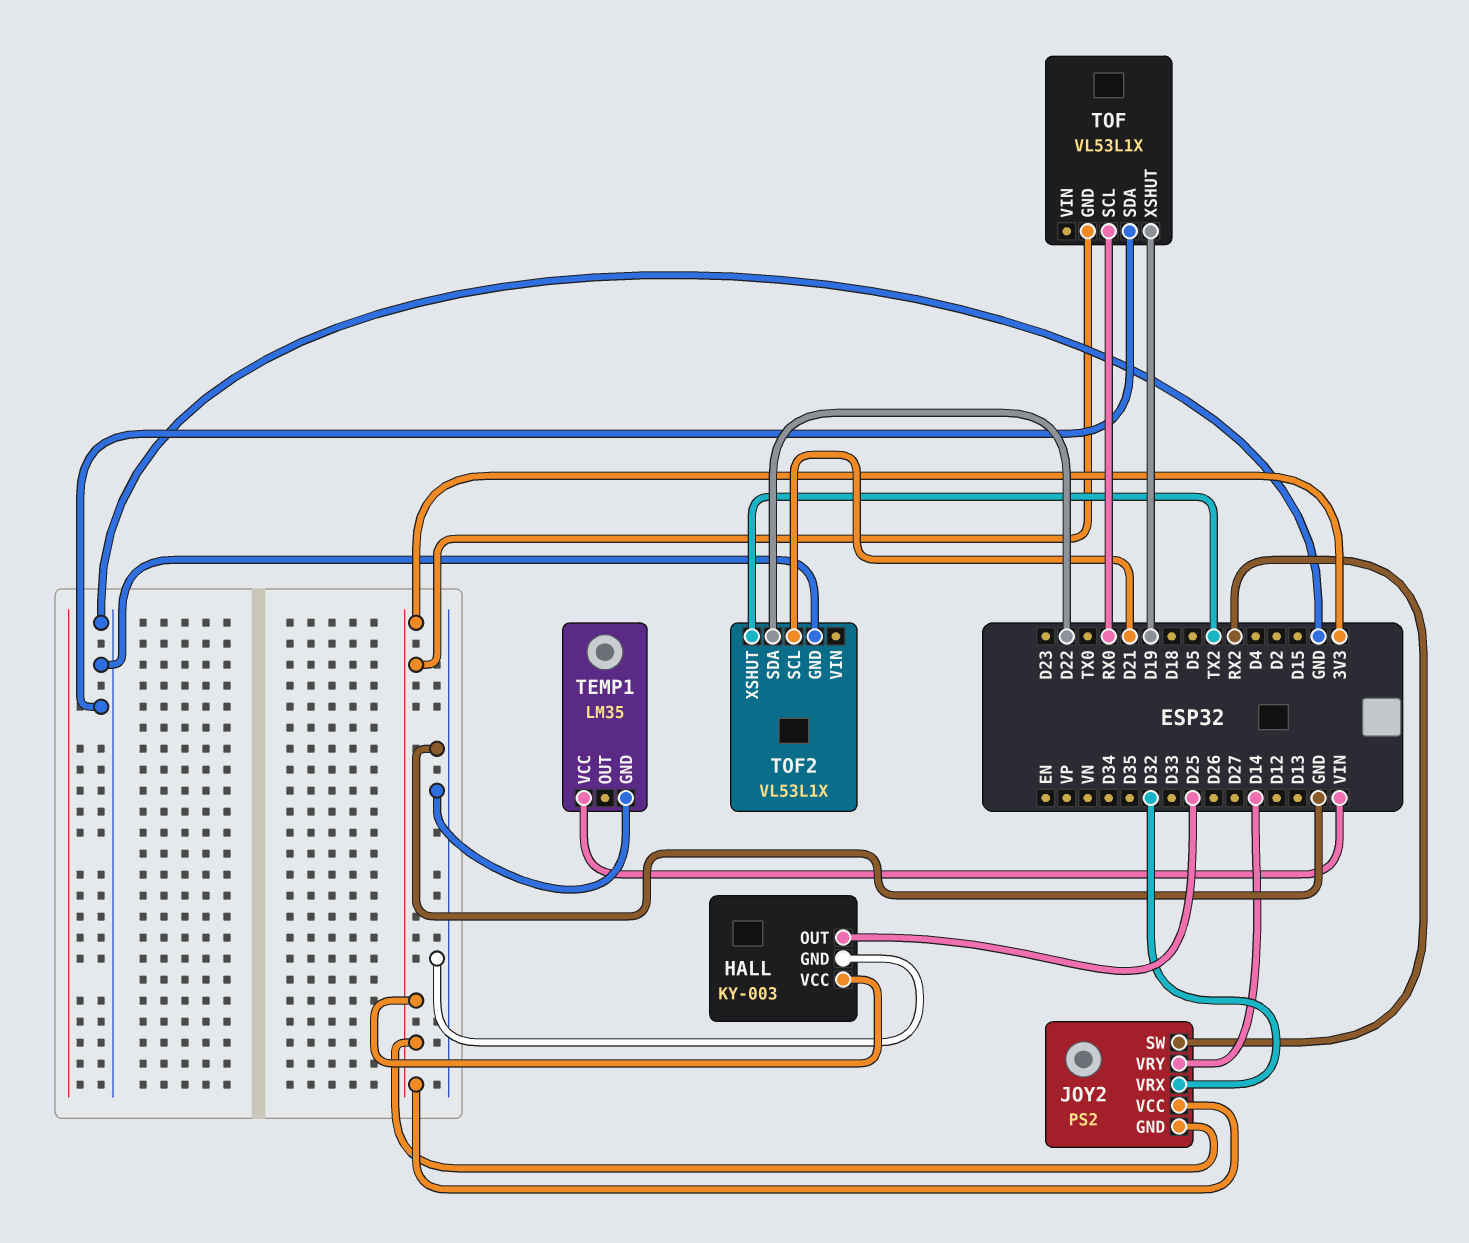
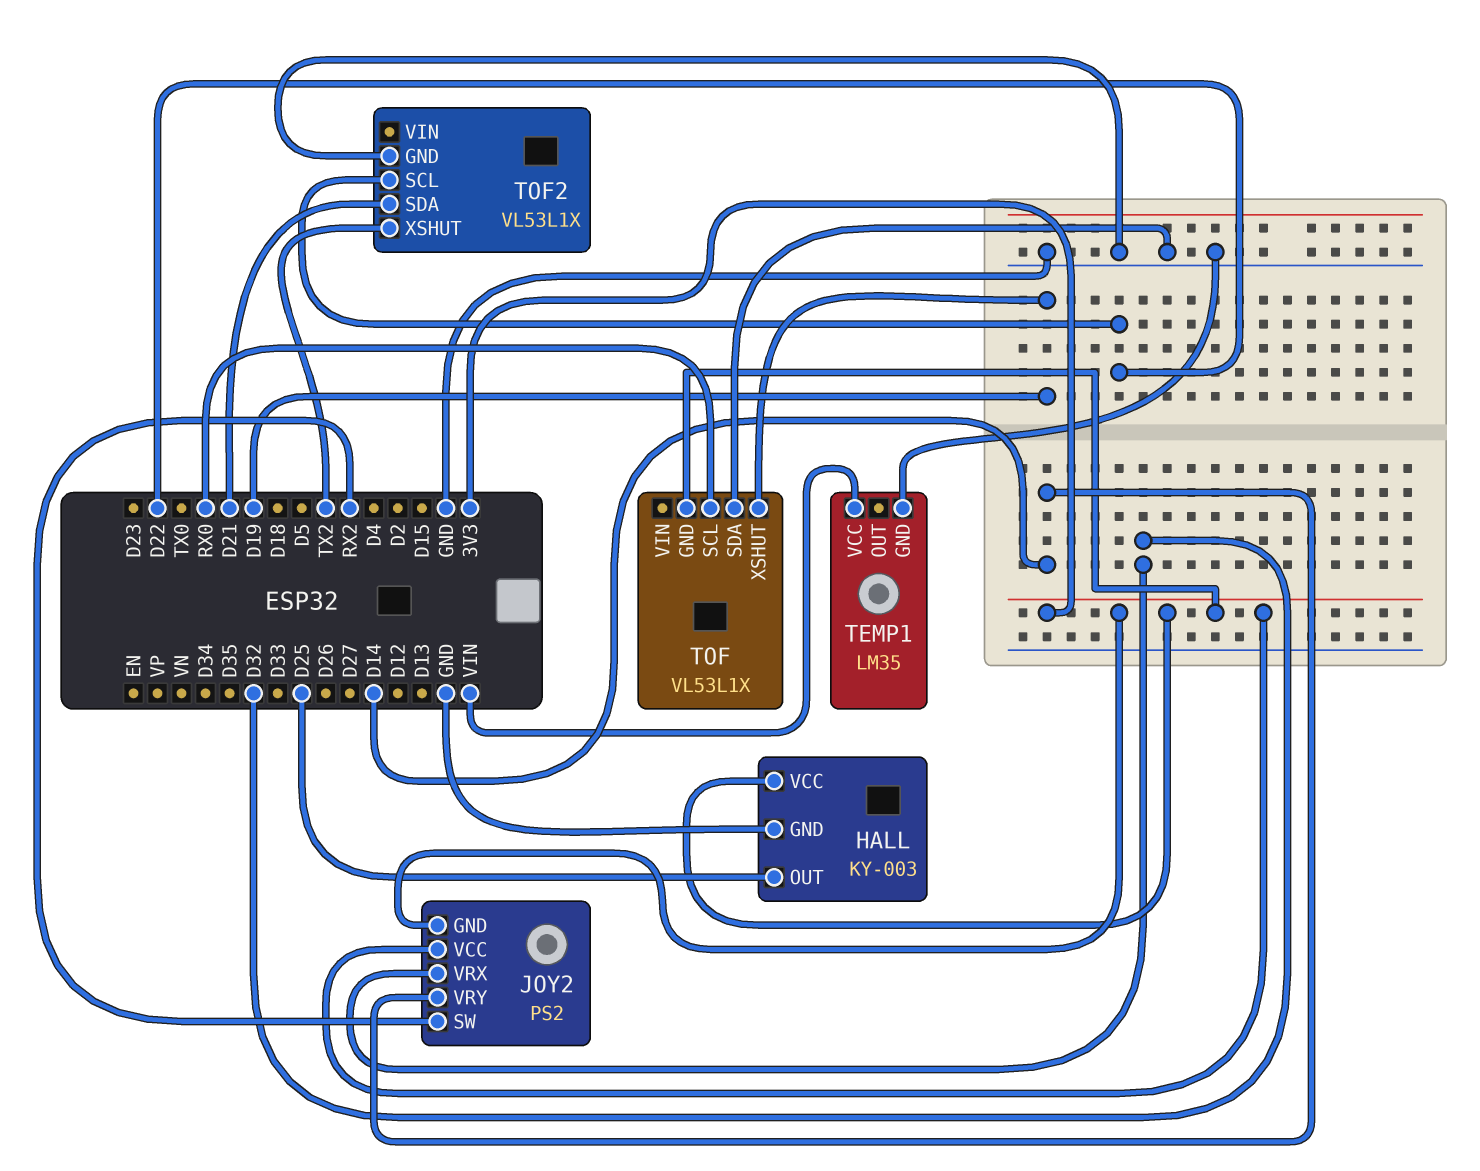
TOF2 pin SCL: D21 -> D22
TOF2 pin SDA: D22 -> D21

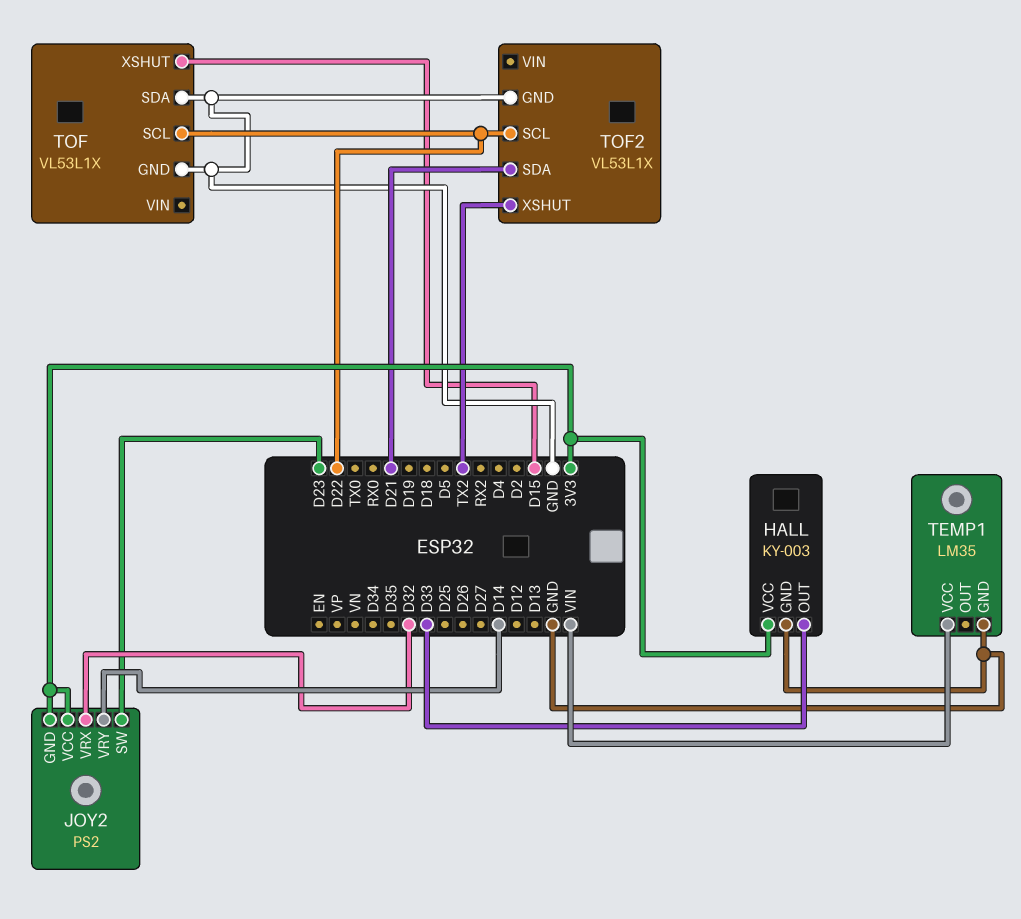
HALL pin OUT: D25 -> D33
JOY2 pin SW: RX2 -> D23
TOF pin GND: 3V3 -> GND
TOF pin SCL: RX0 -> D22
TOF pin XSHUT: D19 -> D15

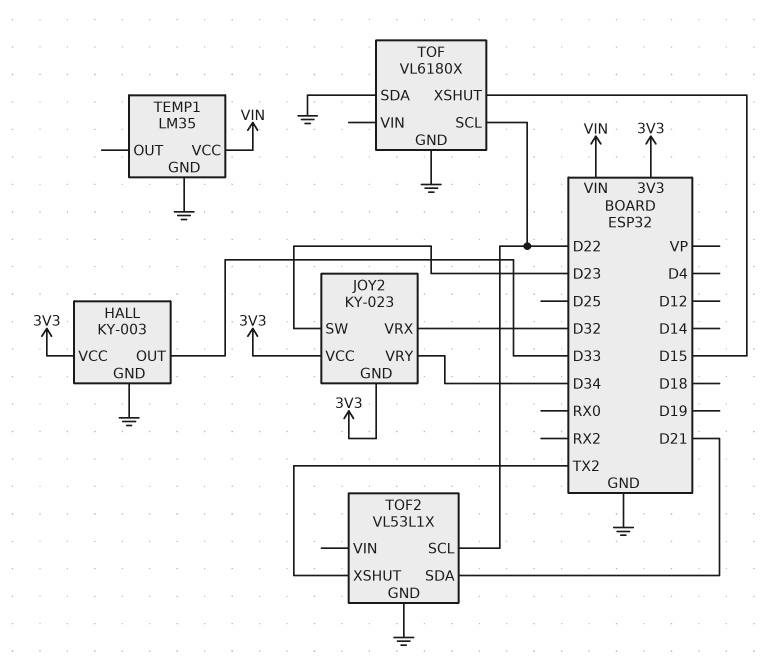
JOY2: PS2 -> KY-023
JOY2 pin VRY: D14 -> D34
TOF: VL53L1X -> VL6180X

